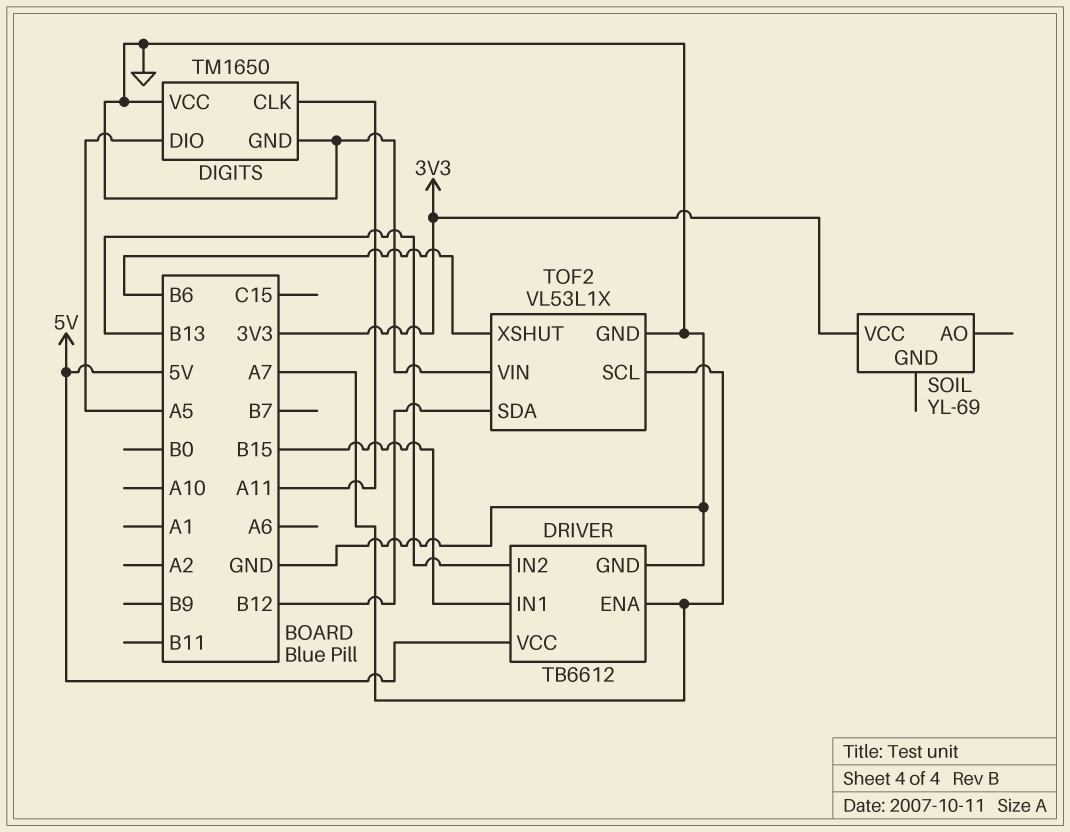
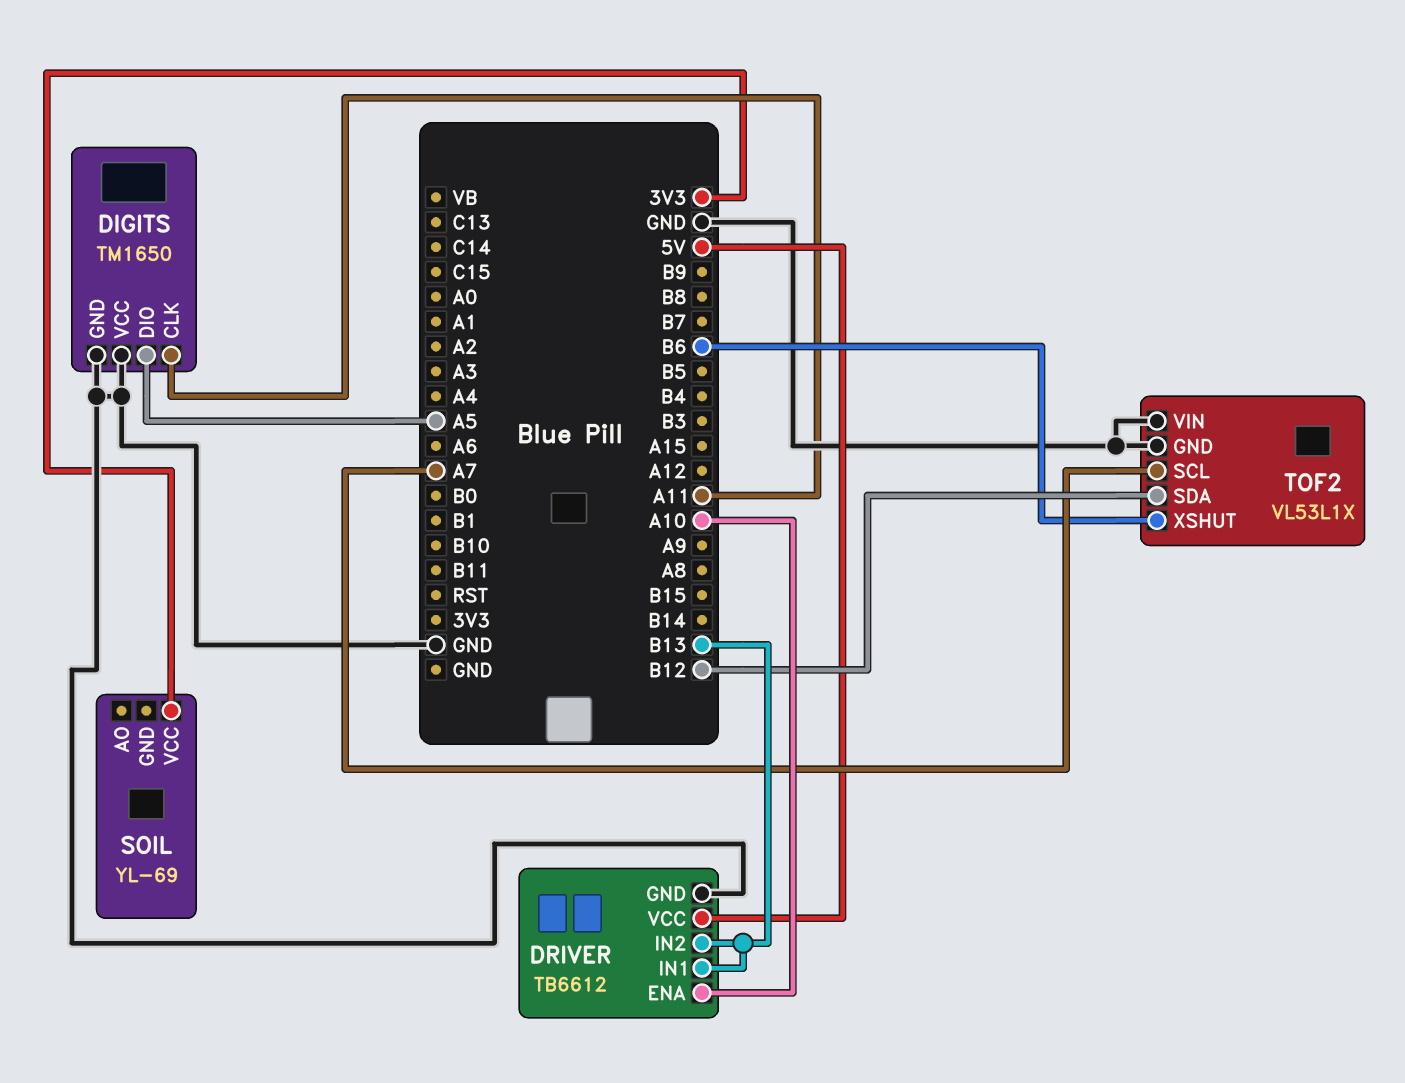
DRIVER pin ENA: A7 -> A10
DRIVER pin IN1: B15 -> B13

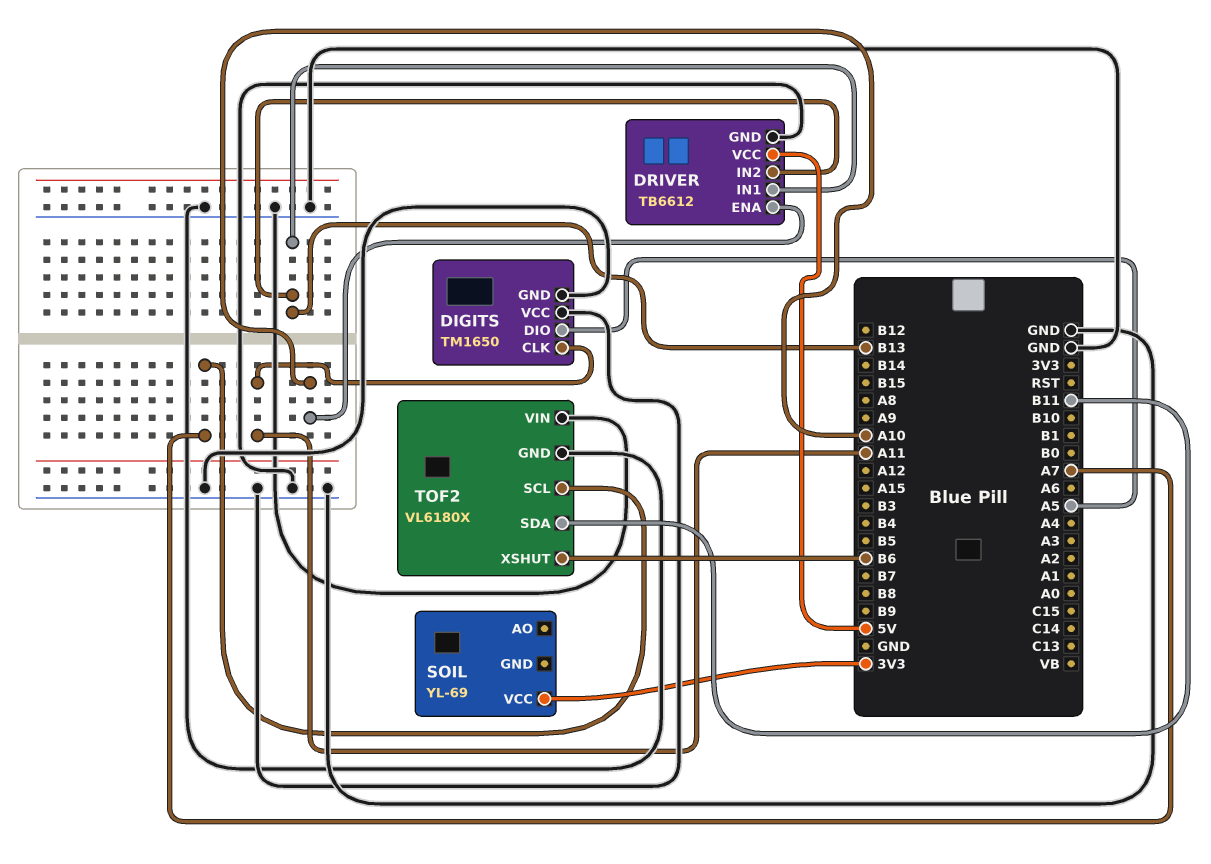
TOF2: VL53L1X -> VL6180X
TOF2 pin SDA: B12 -> B11

